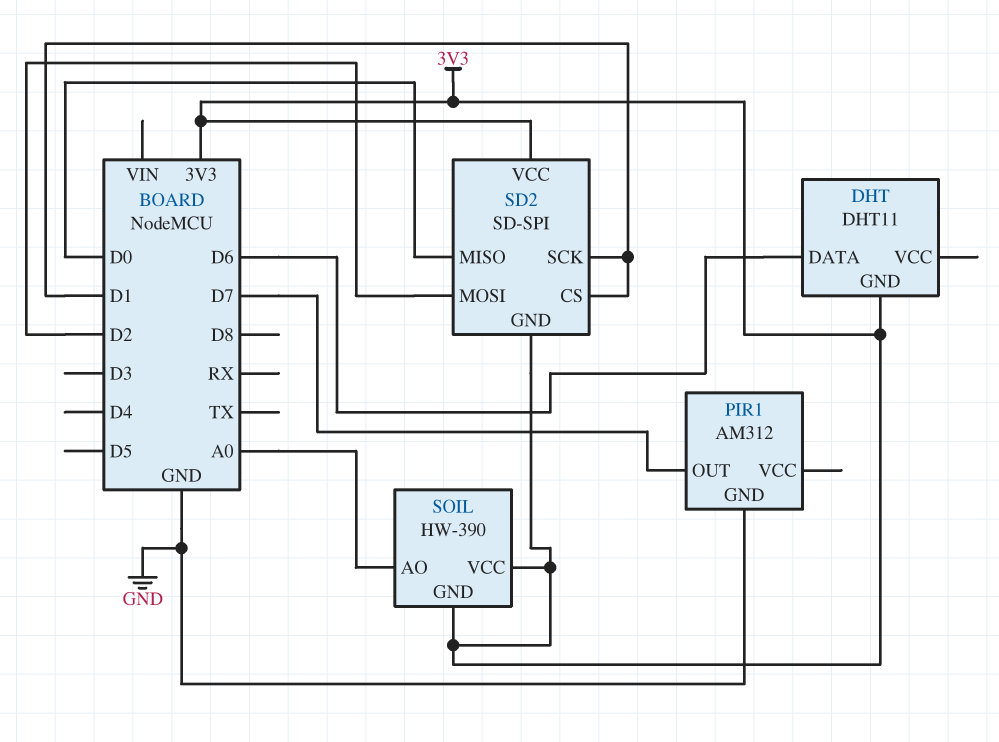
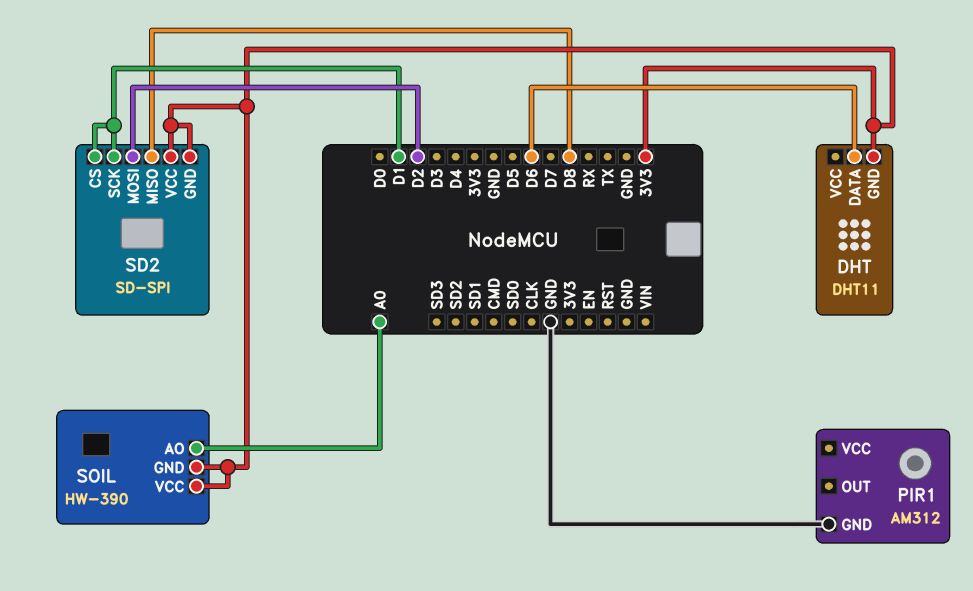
PIR1 pin OUT: D7 -> none
SD2 pin MISO: D0 -> D8

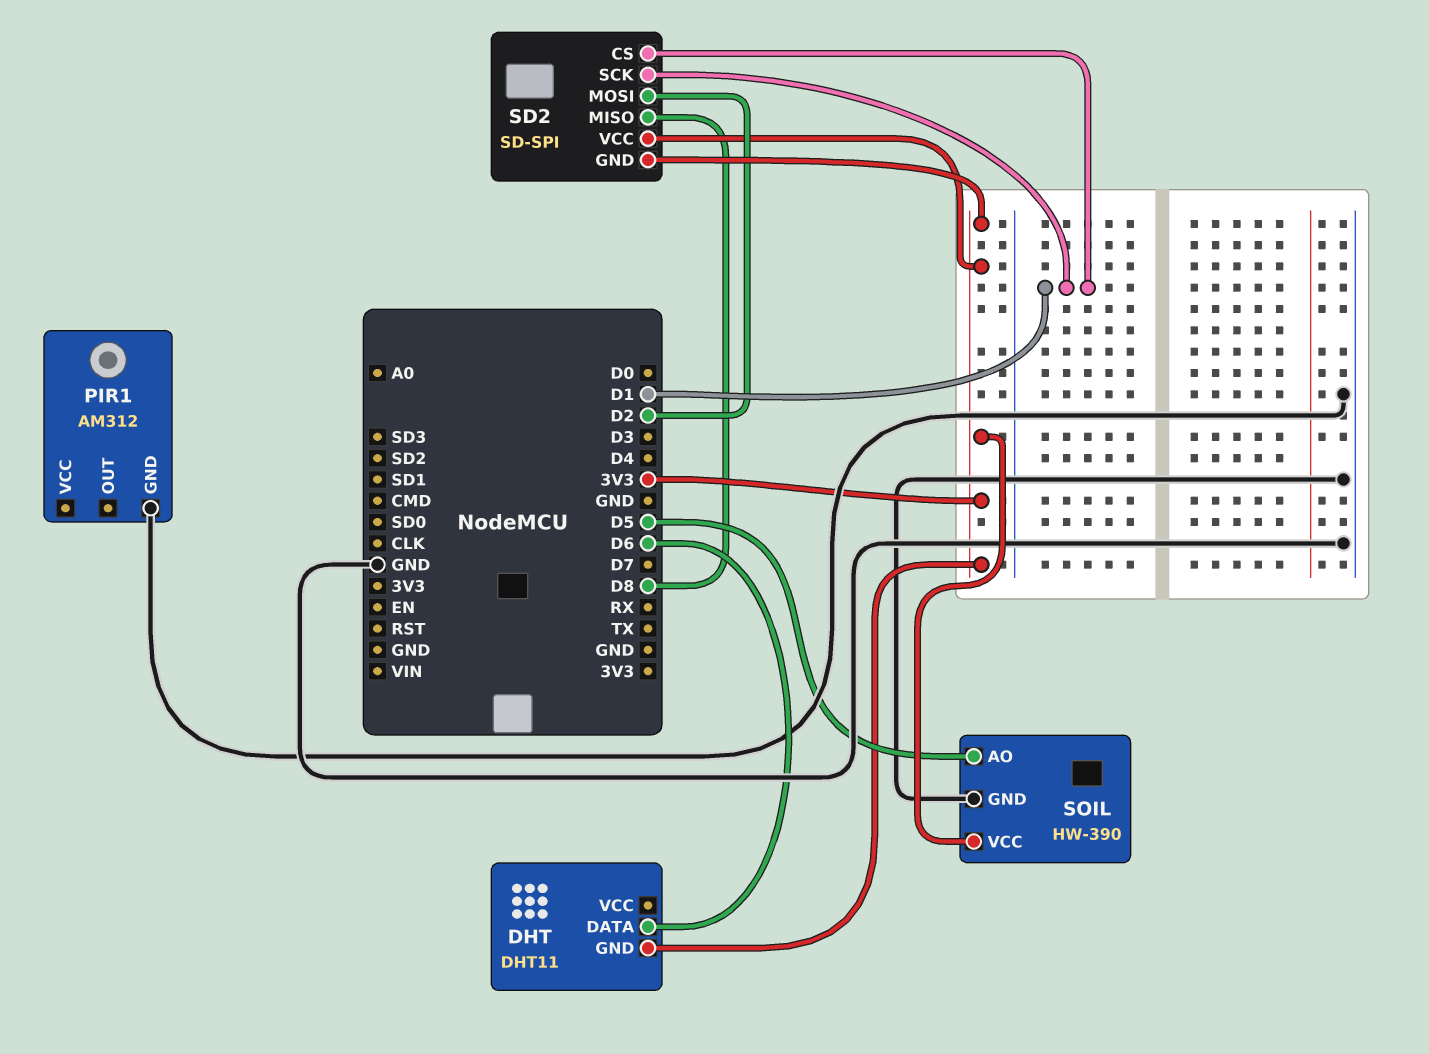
SOIL pin AO: A0 -> D5
SOIL pin GND: 3V3 -> GND

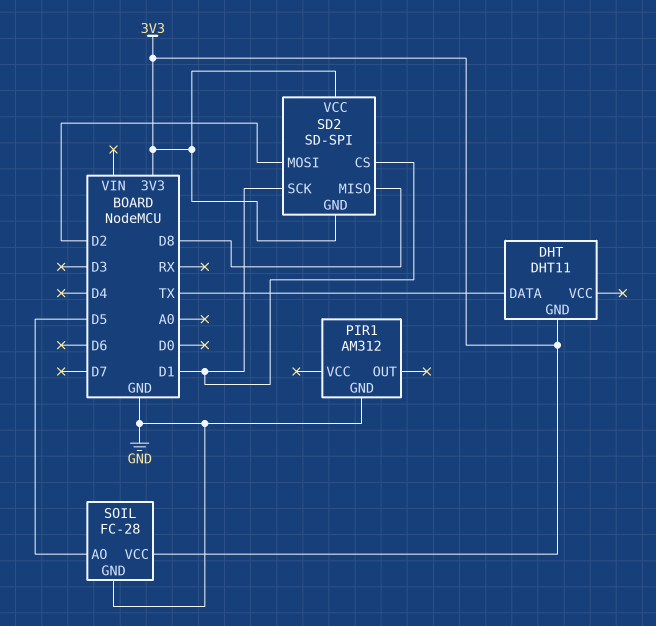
DHT pin DATA: D6 -> TX
SOIL: HW-390 -> FC-28

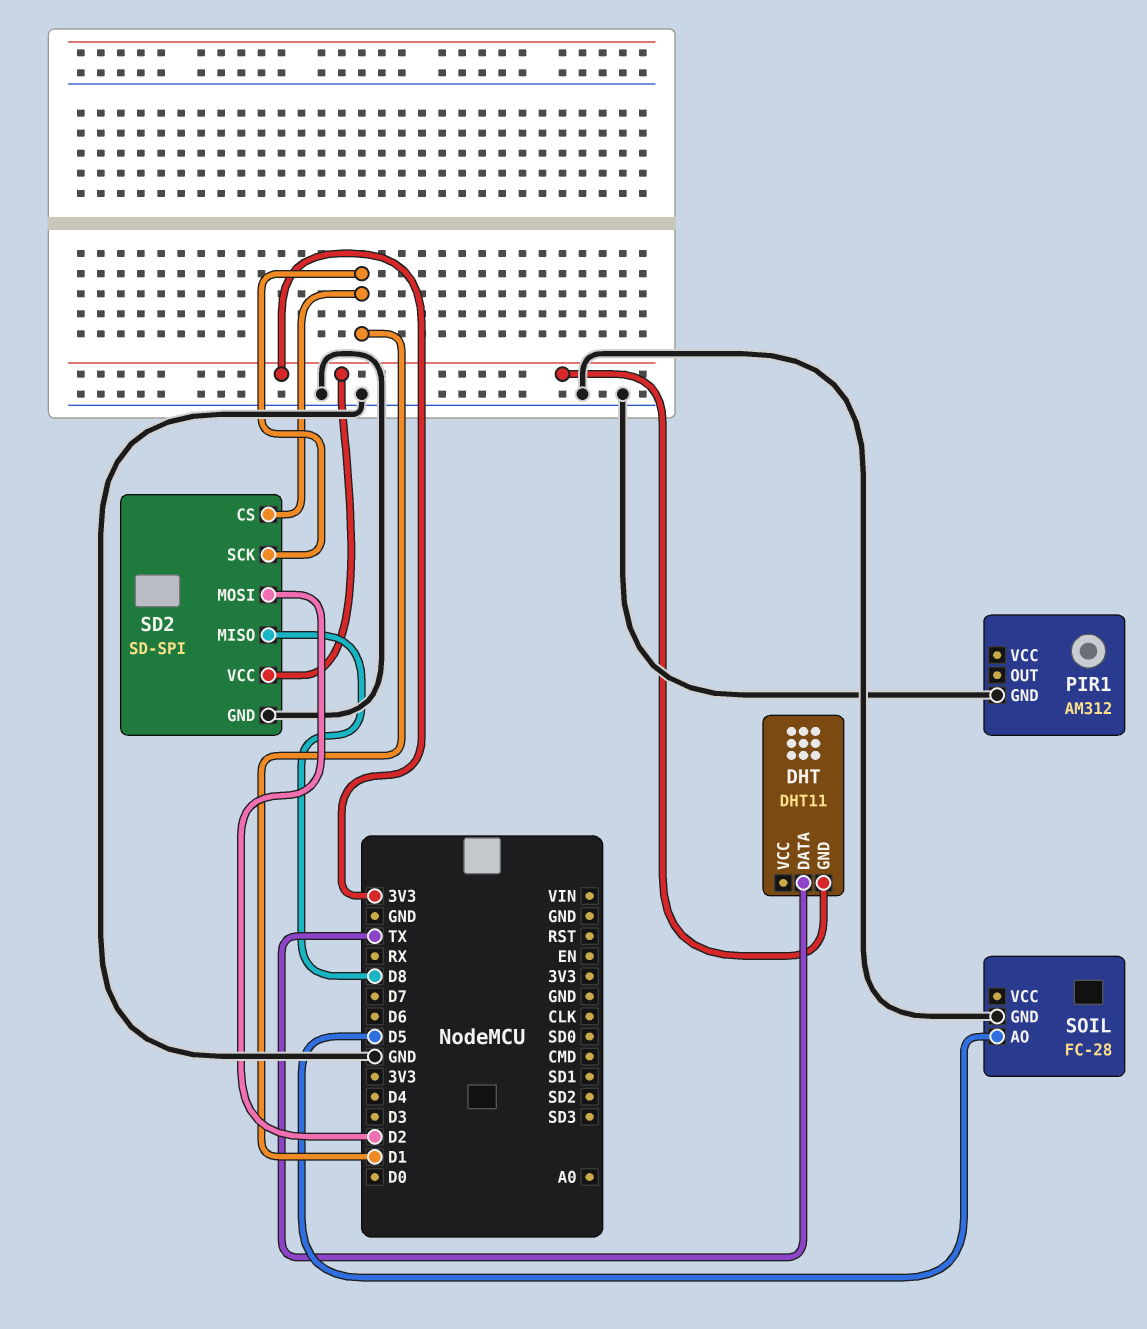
SD2 pin GND: 3V3 -> GND
SOIL pin VCC: 3V3 -> none

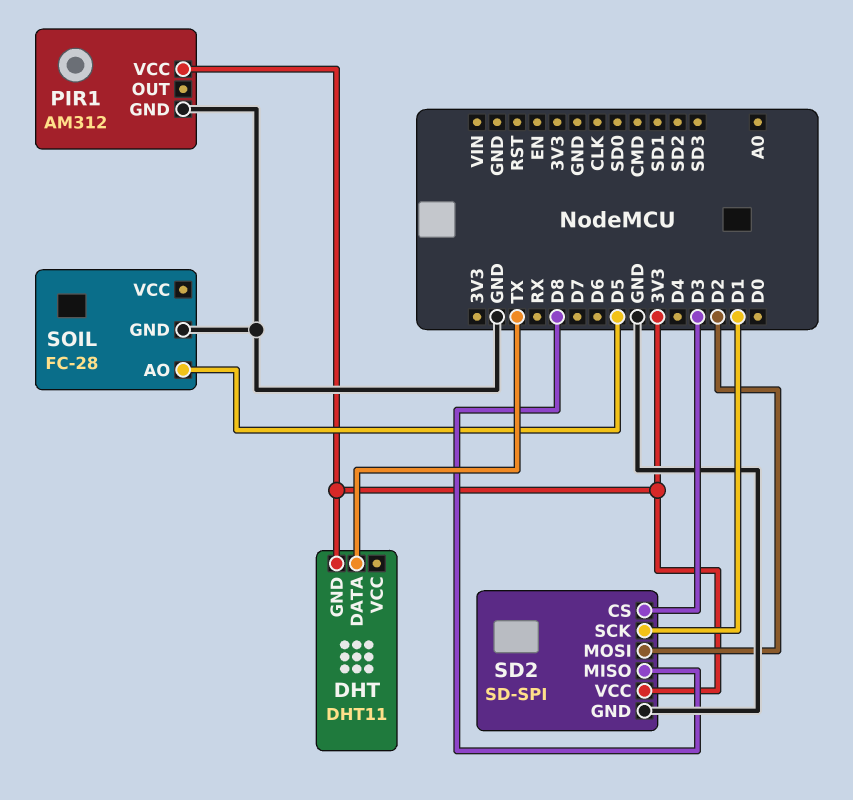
PIR1 pin VCC: none -> 3V3
SD2 pin CS: D1 -> D3

